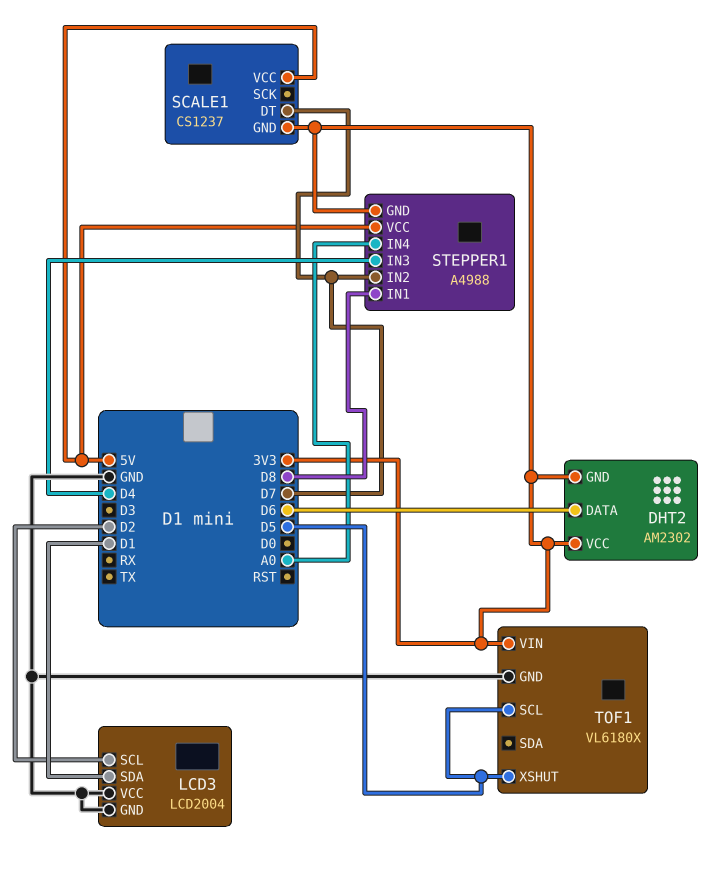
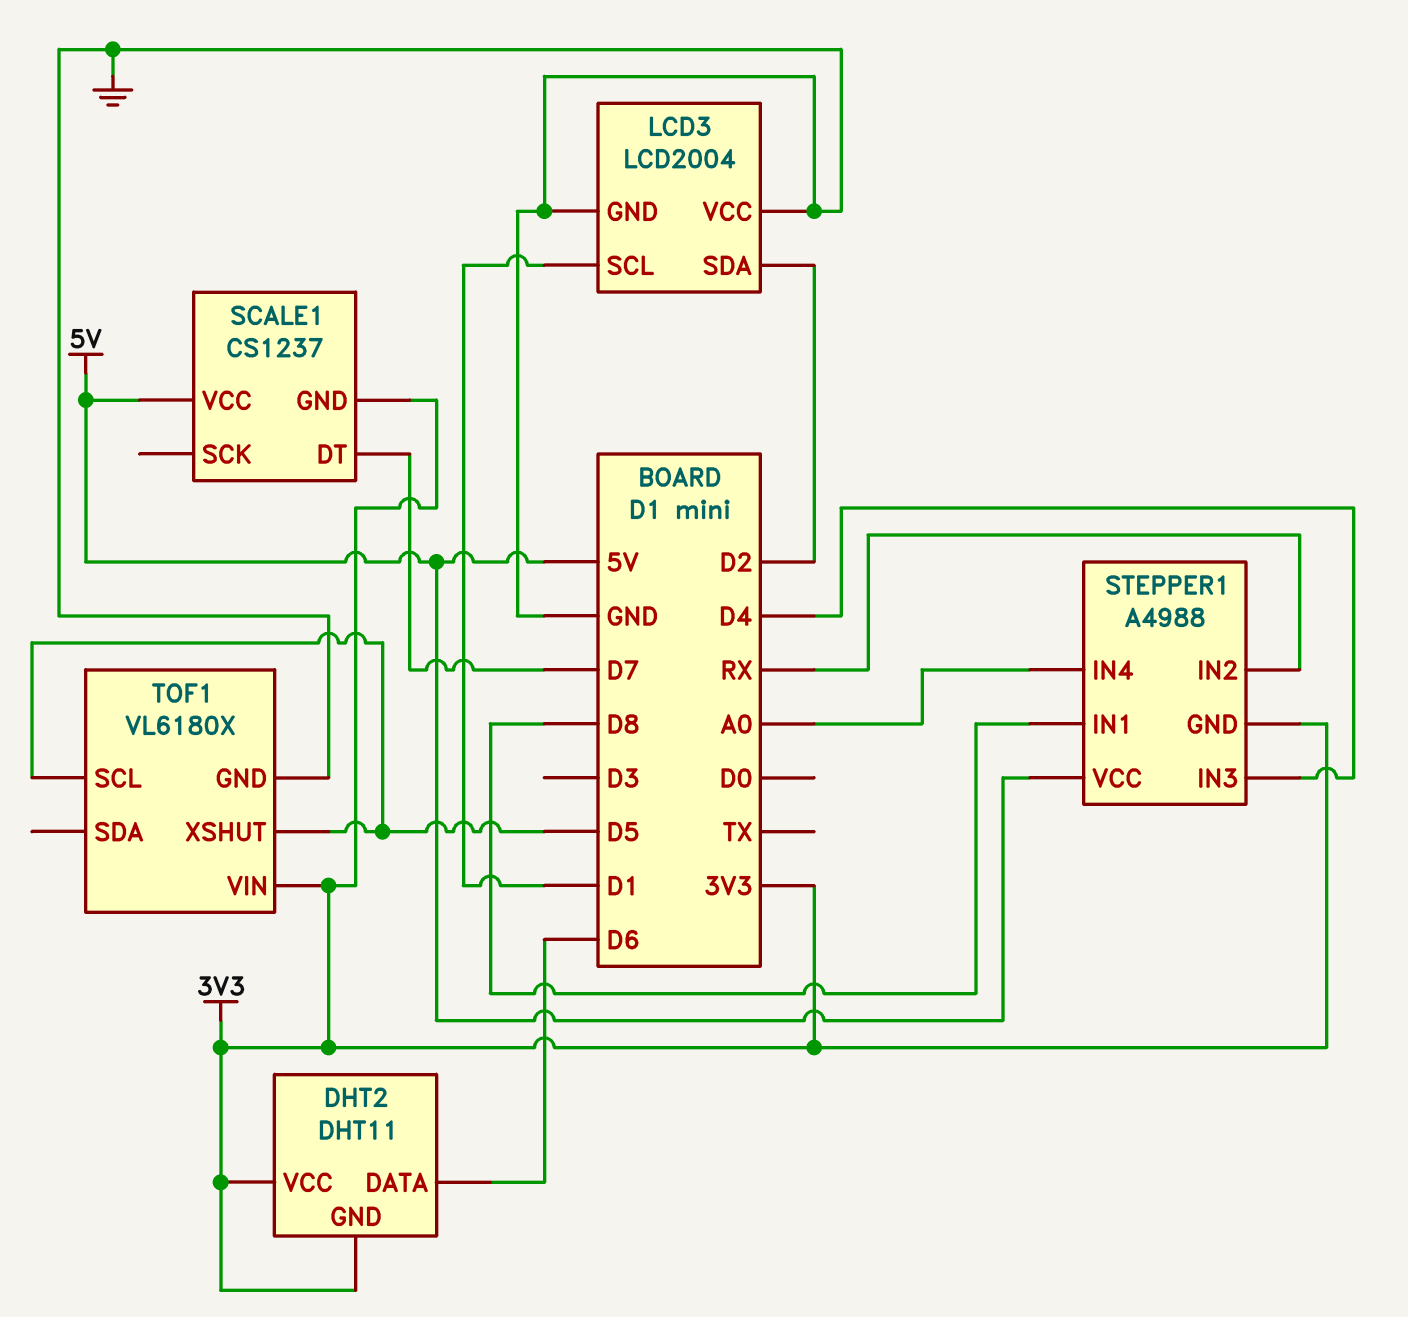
DHT2: AM2302 -> DHT11
LCD3 pin SCL: D2 -> D1
LCD3 pin SDA: D1 -> D2
STEPPER1 pin IN2: D7 -> RX

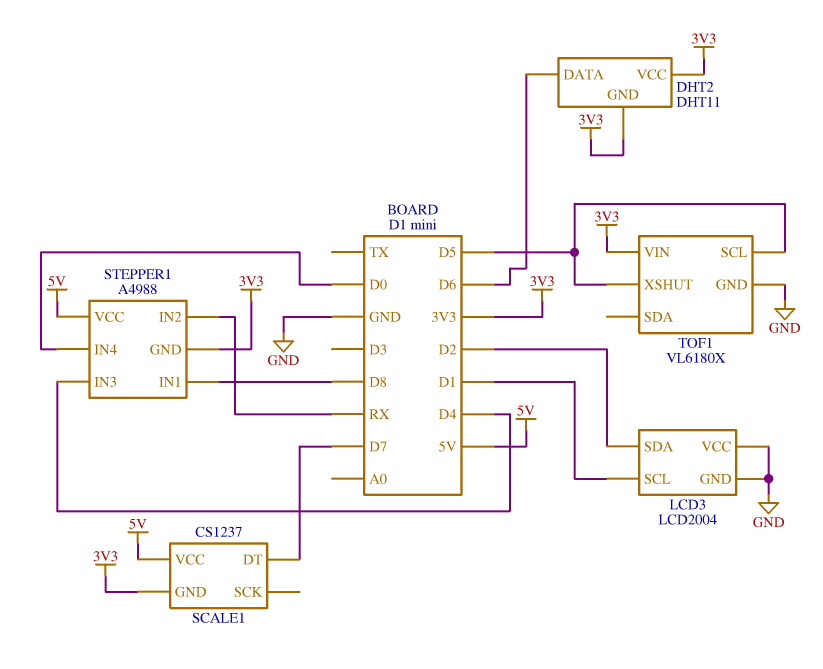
STEPPER1 pin IN4: A0 -> D0

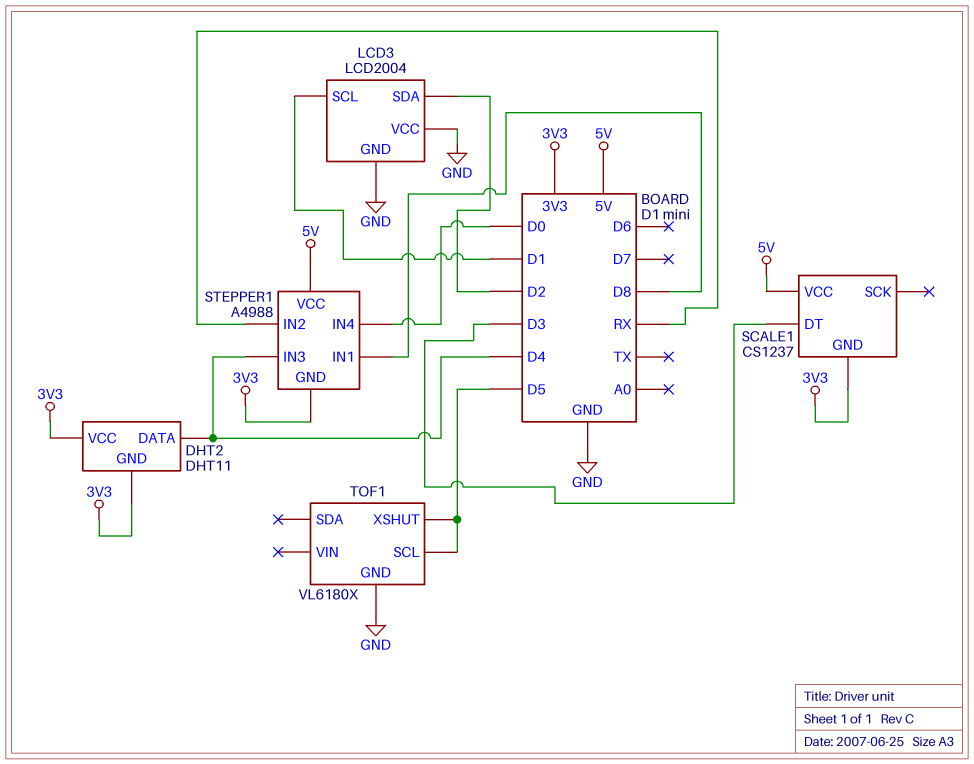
DHT2 pin DATA: D6 -> D4
SCALE1 pin DT: D7 -> D3
TOF1 pin VIN: 3V3 -> none

